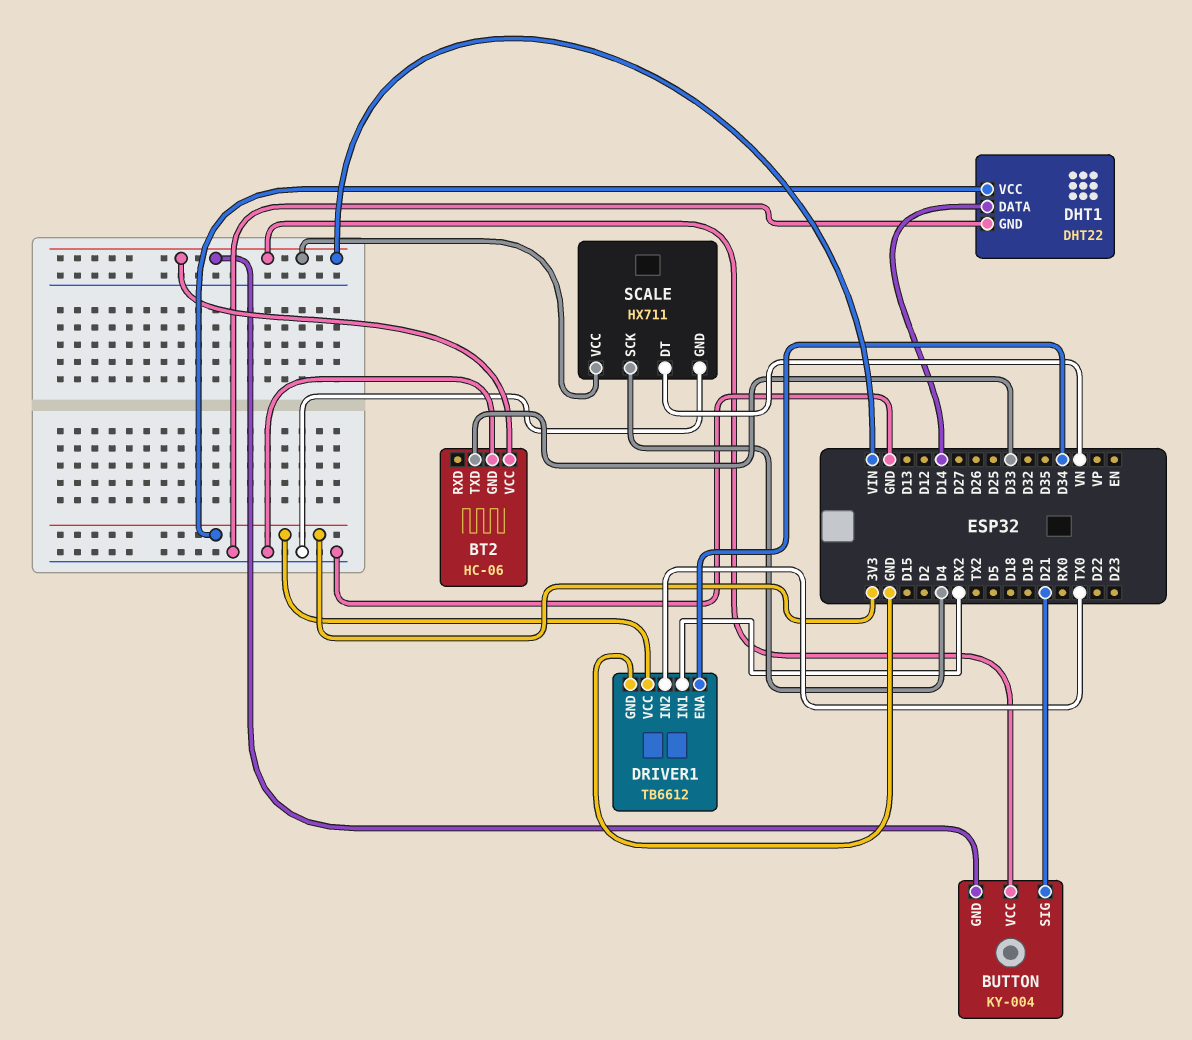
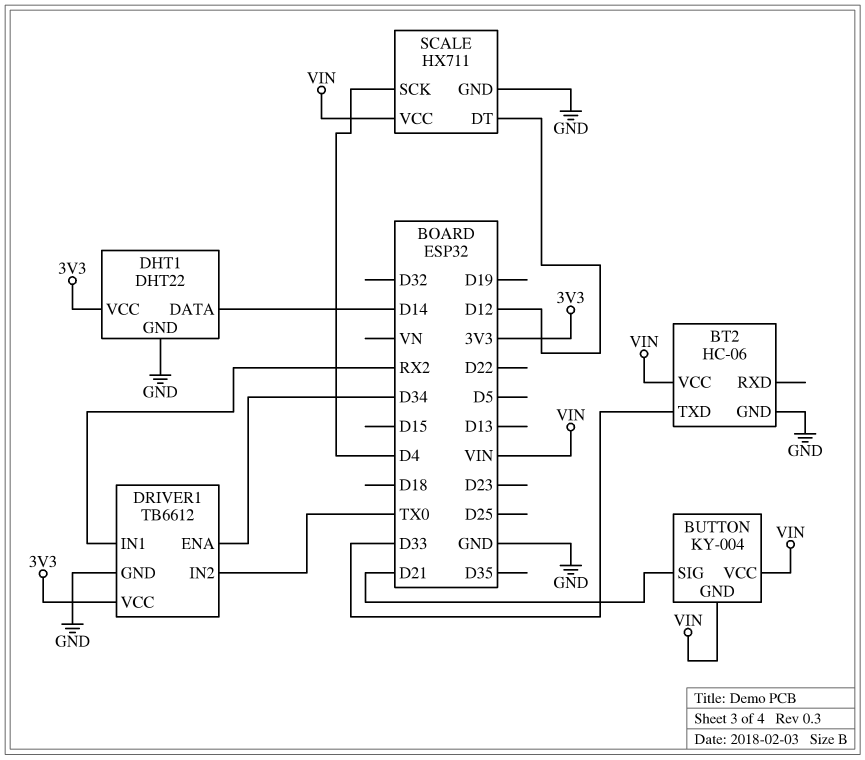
SCALE pin DT: VN -> D12

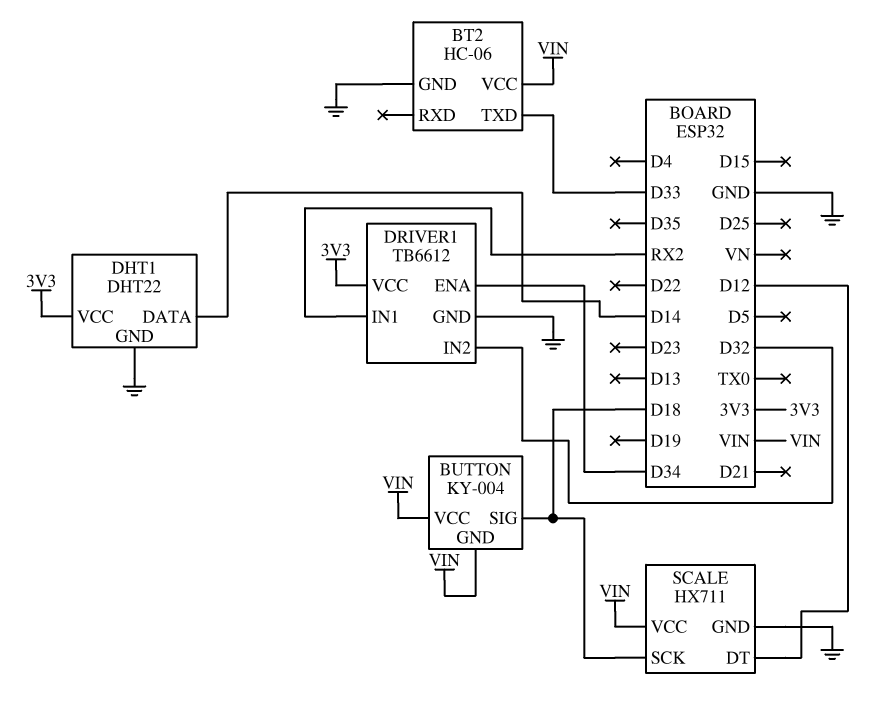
BUTTON pin SIG: D21 -> D18
DRIVER1 pin IN2: TX0 -> D32
SCALE pin SCK: D4 -> D18

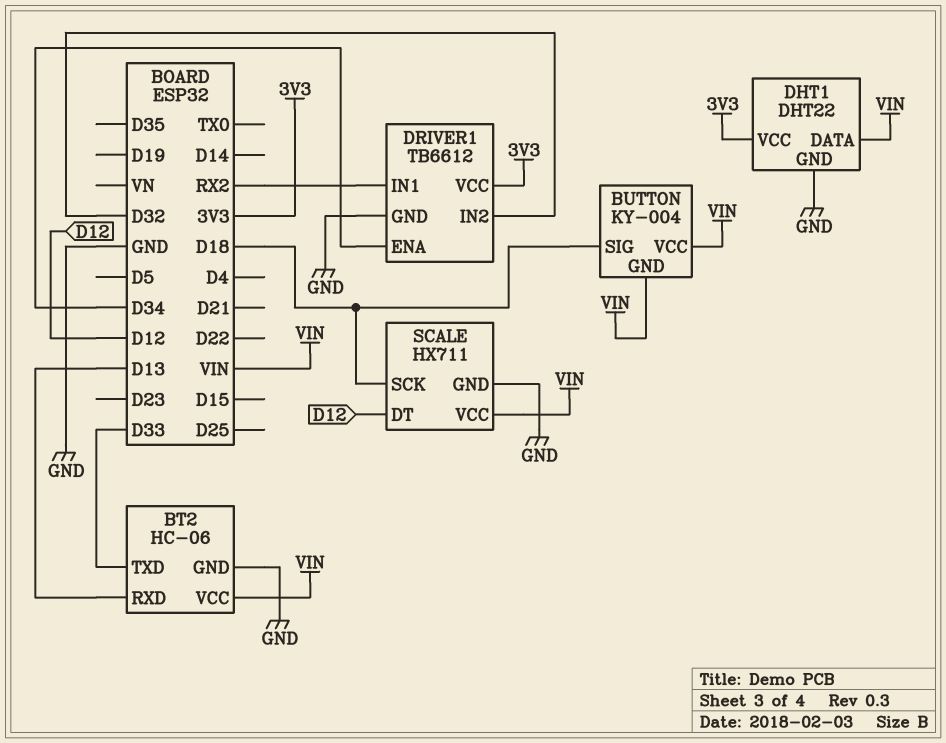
BT2 pin RXD: none -> D13
DHT1 pin DATA: D14 -> VIN

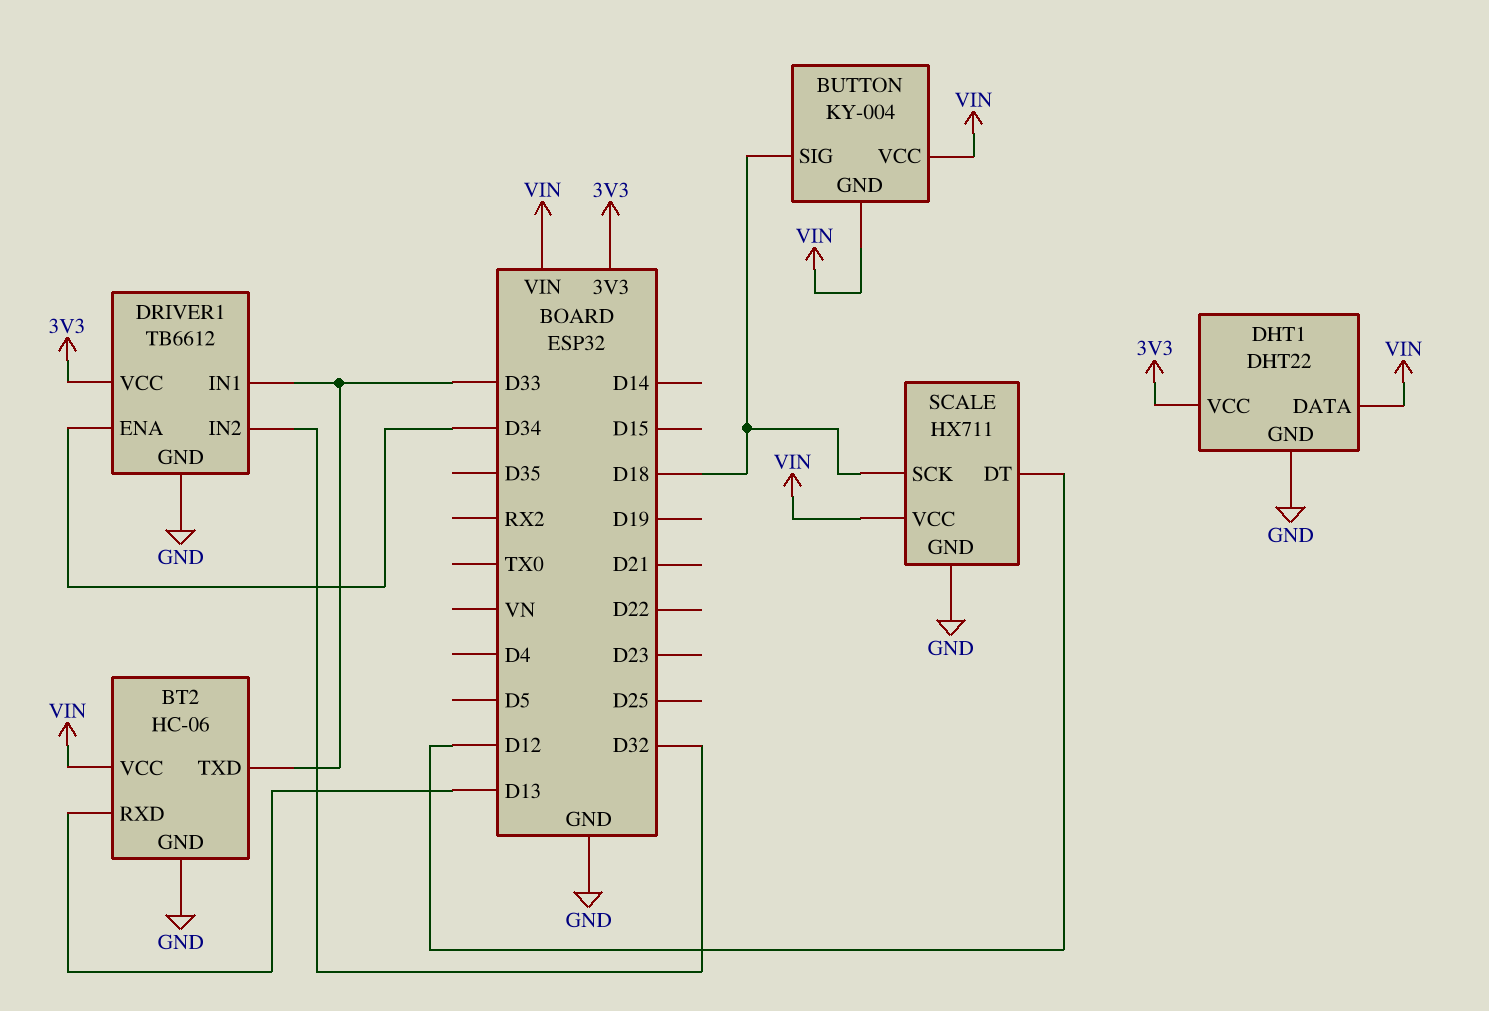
DRIVER1 pin IN1: RX2 -> D33

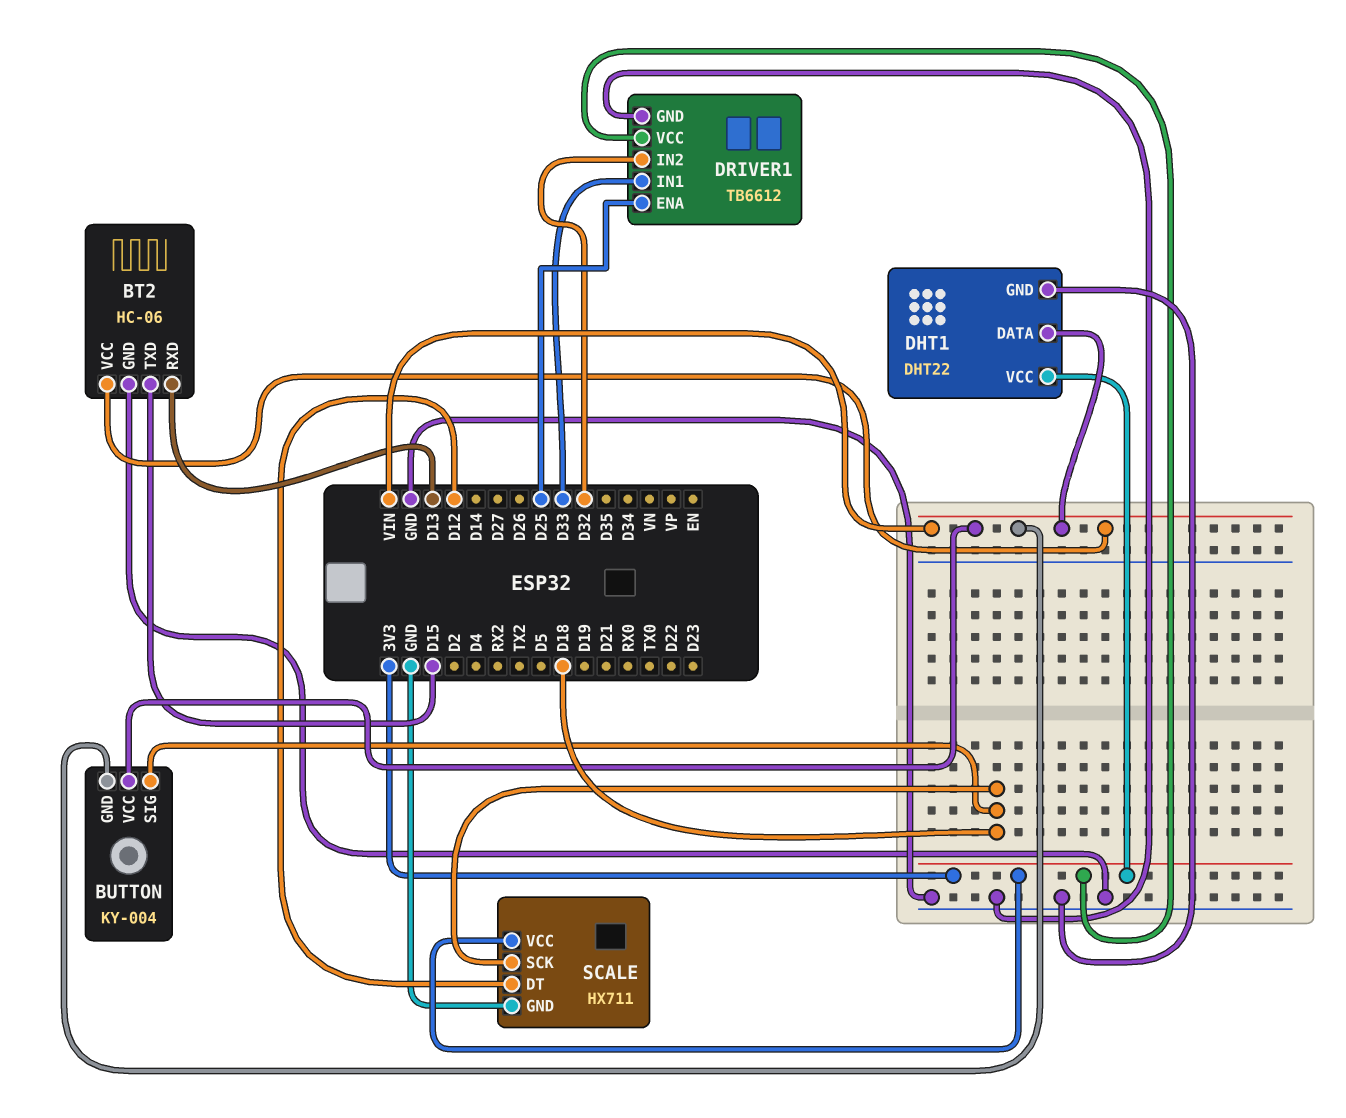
BT2 pin TXD: D33 -> D15
DRIVER1 pin ENA: D34 -> D25
SCALE pin VCC: VIN -> 3V3

